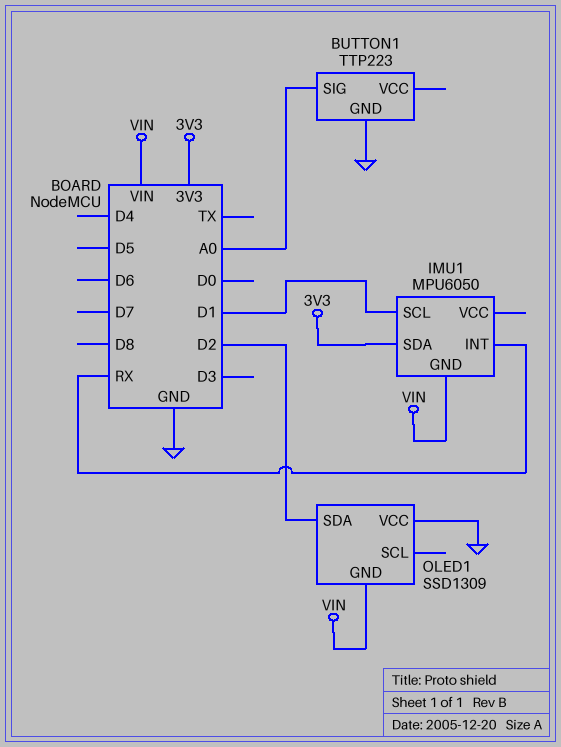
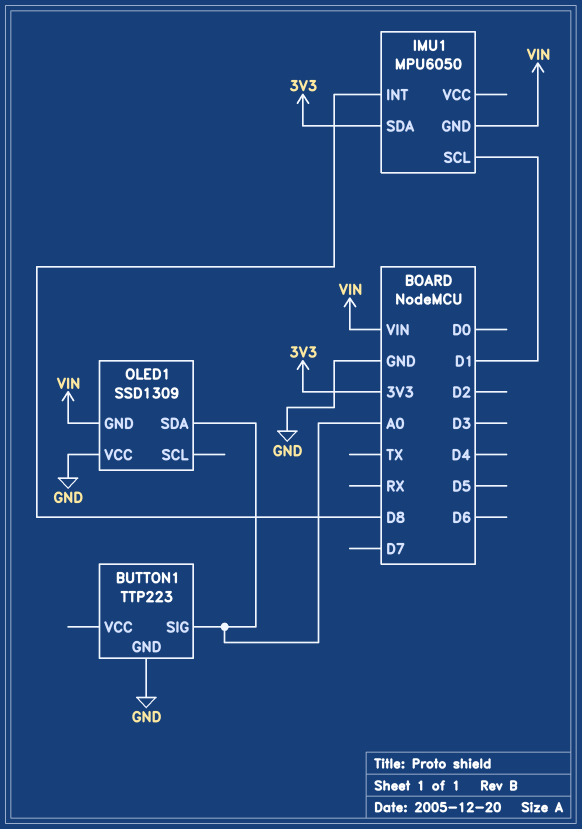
IMU1 pin INT: RX -> D8
OLED1 pin SDA: D2 -> A0

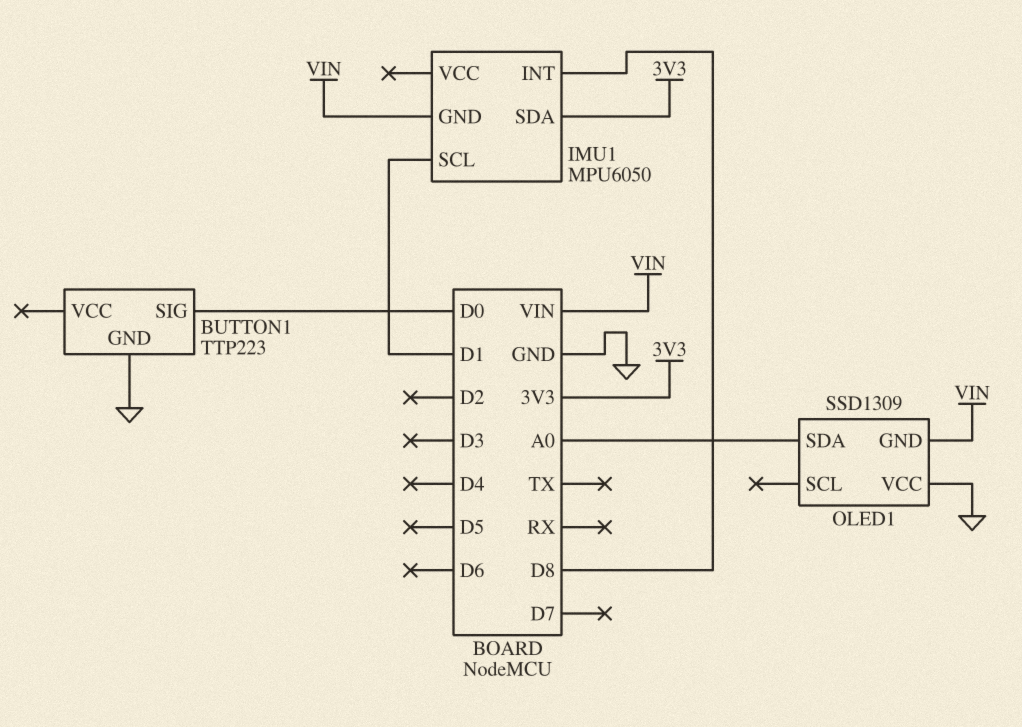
BUTTON1 pin SIG: A0 -> D0

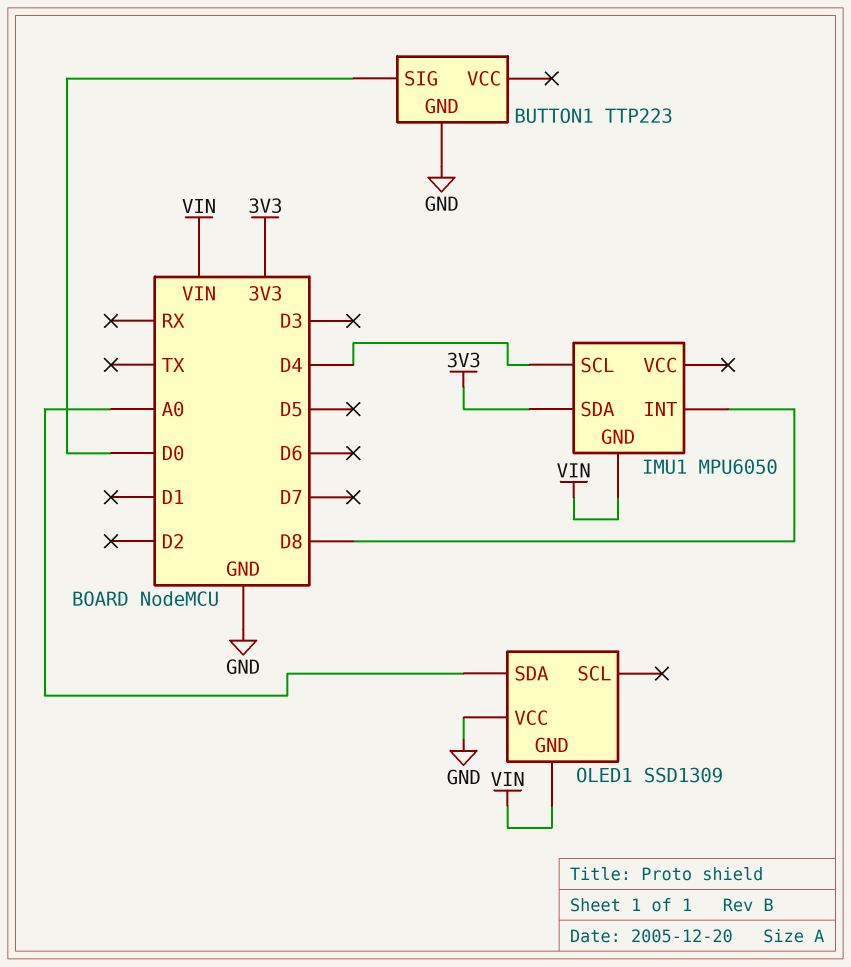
IMU1 pin SCL: D1 -> D4

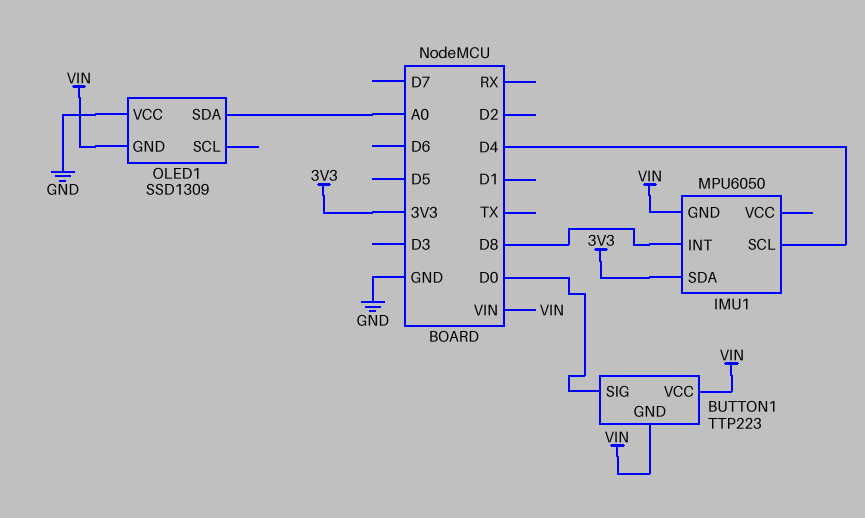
BUTTON1 pin GND: GND -> VIN
BUTTON1 pin VCC: none -> VIN

